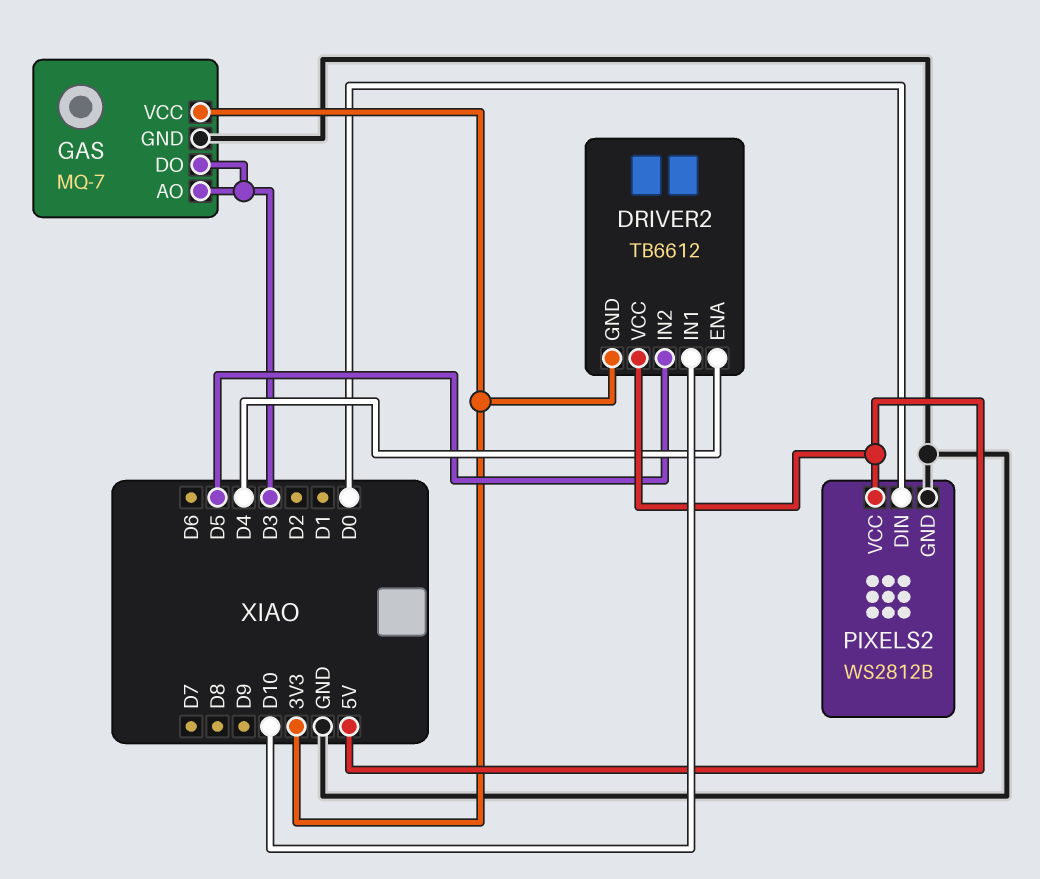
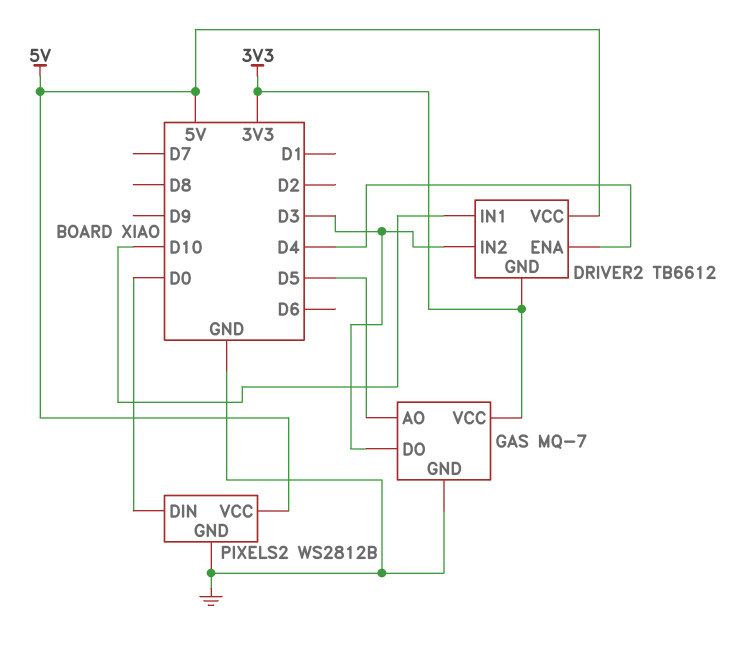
DRIVER2 pin IN2: D5 -> D3
GAS pin AO: D3 -> D5

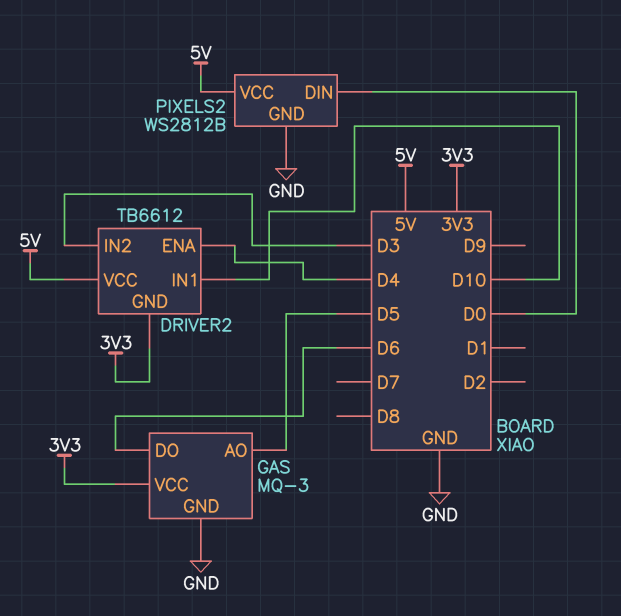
GAS: MQ-7 -> MQ-3
GAS pin DO: D3 -> D6

